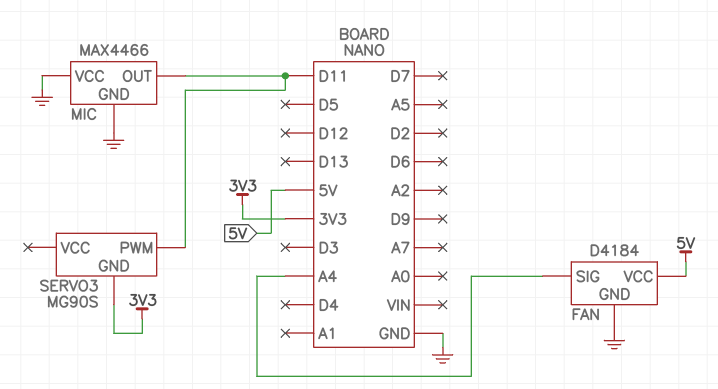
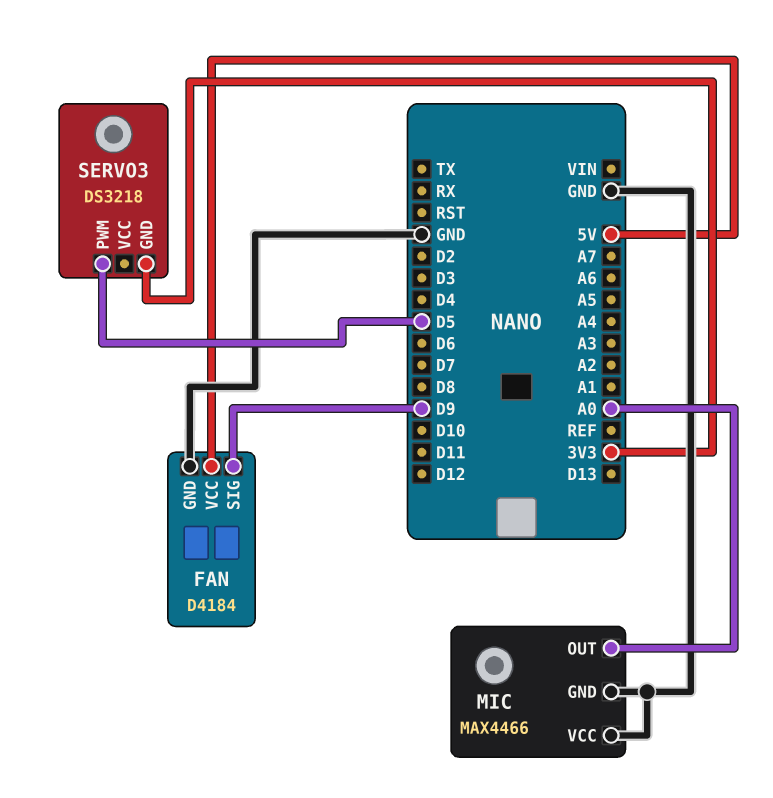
FAN pin SIG: A4 -> D9
MIC pin OUT: D11 -> A0
SERVO3: MG90S -> DS3218
SERVO3 pin PWM: D11 -> D5

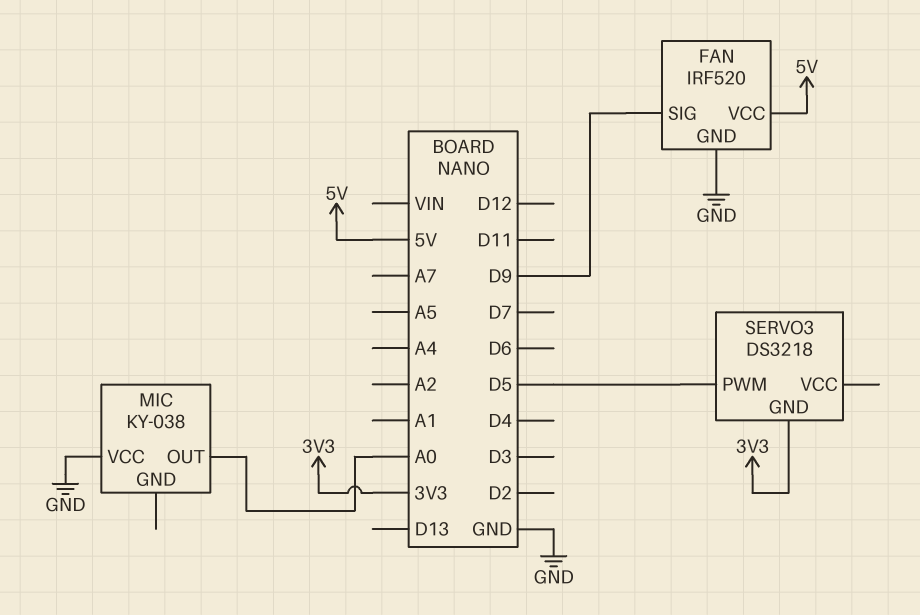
FAN: D4184 -> IRF520
MIC: MAX4466 -> KY-038
MIC pin GND: GND -> none

